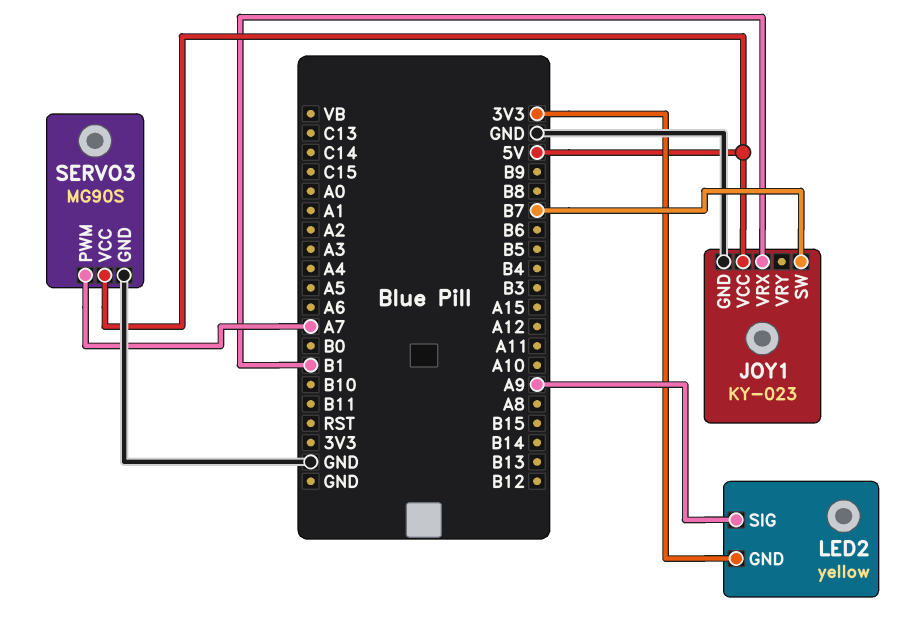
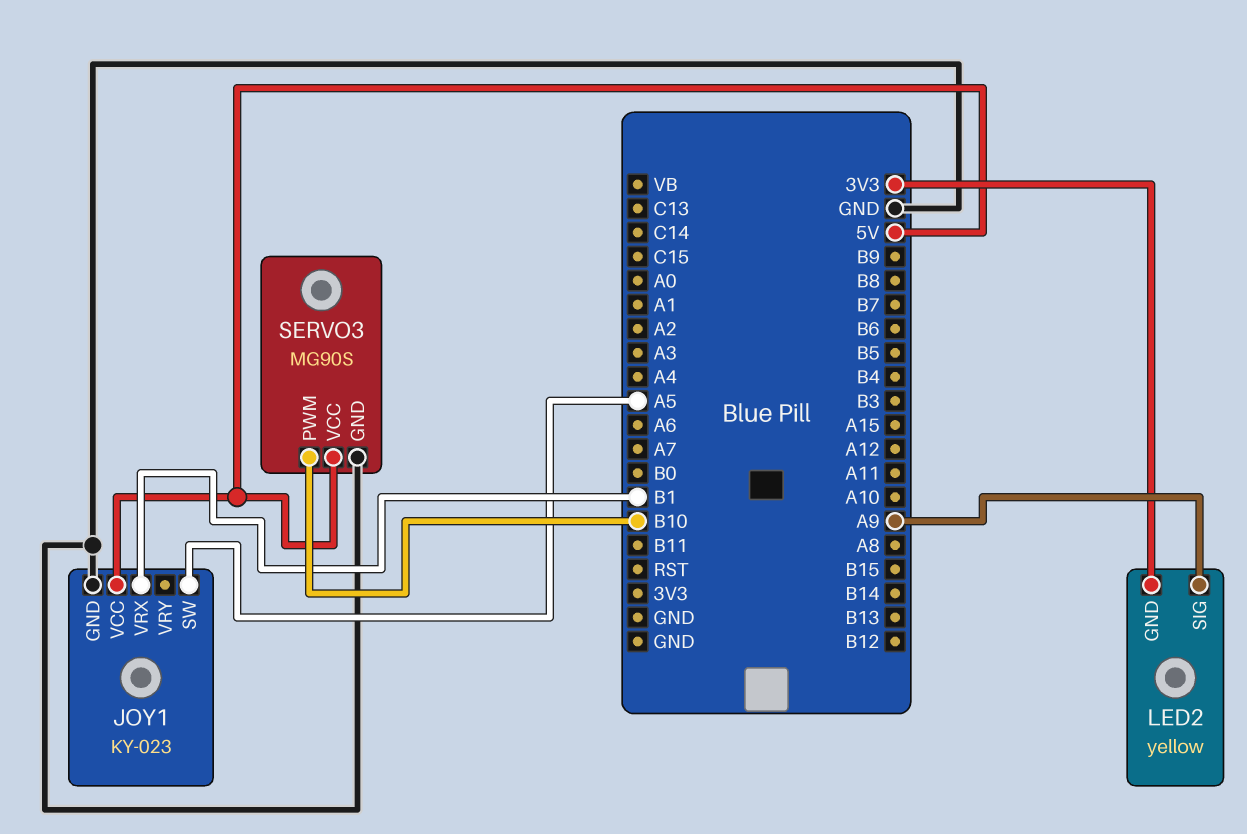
JOY1 pin SW: B7 -> A5
SERVO3 pin PWM: A7 -> B10

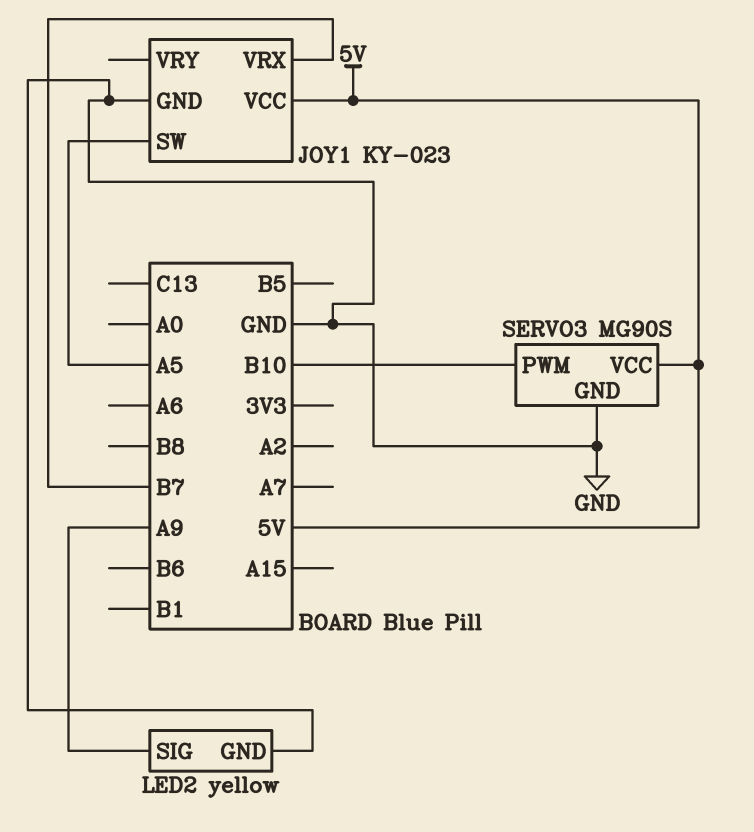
JOY1 pin VRX: B1 -> B7
LED2 pin GND: 3V3 -> GND

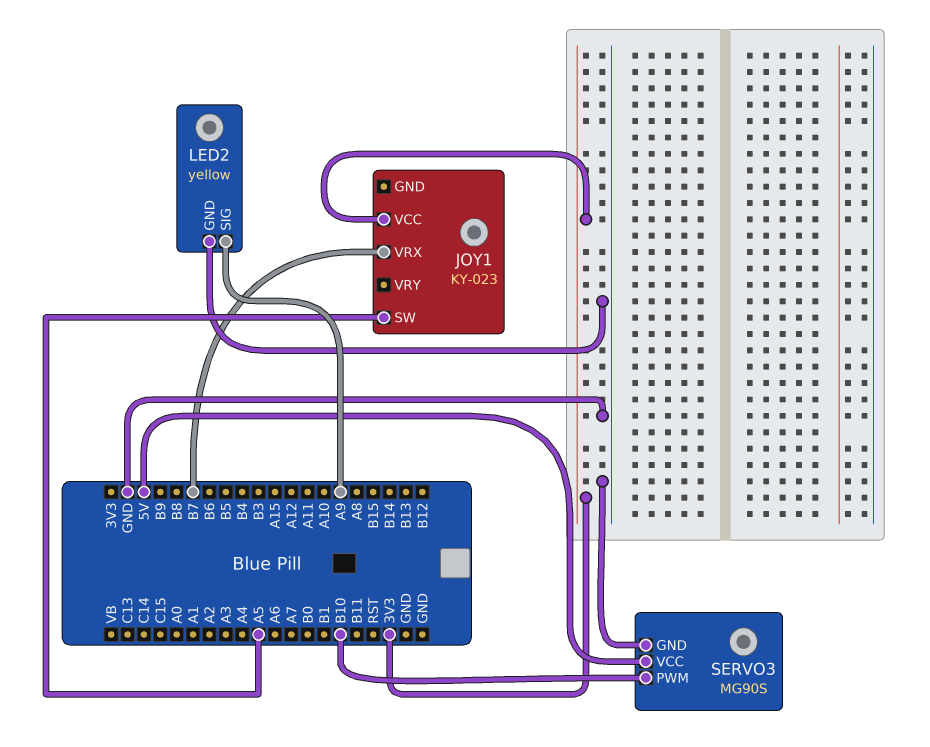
JOY1 pin GND: GND -> none
JOY1 pin VCC: 5V -> 3V3

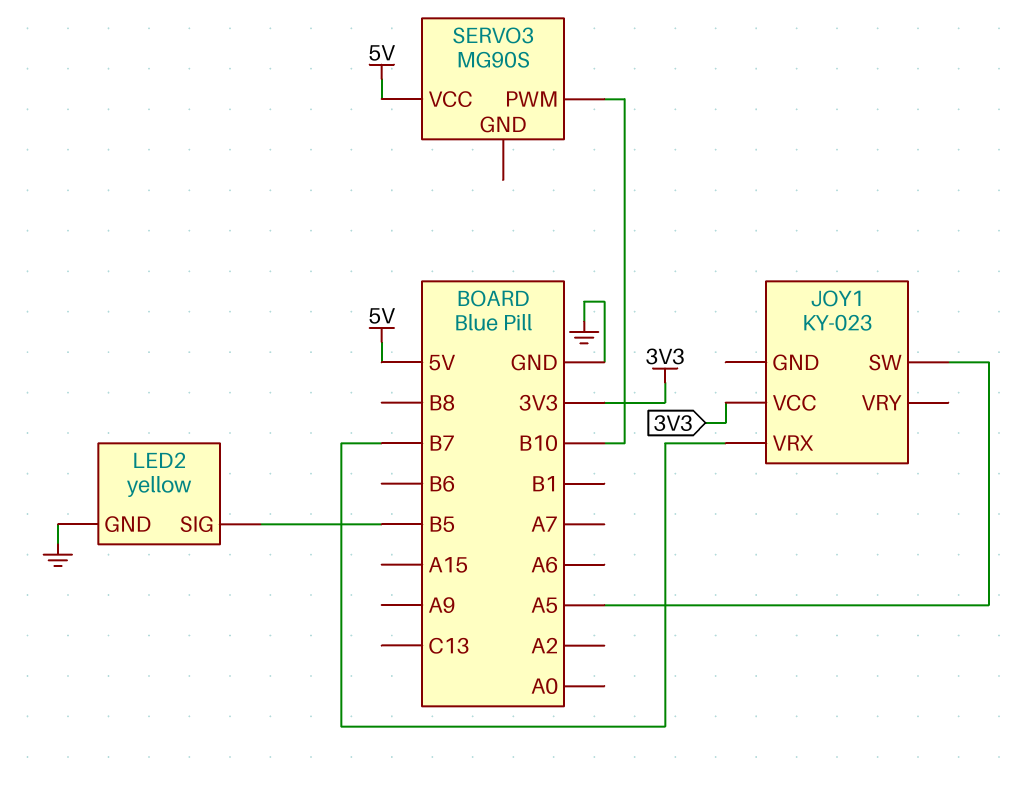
LED2 pin SIG: A9 -> B5
SERVO3 pin GND: GND -> none

